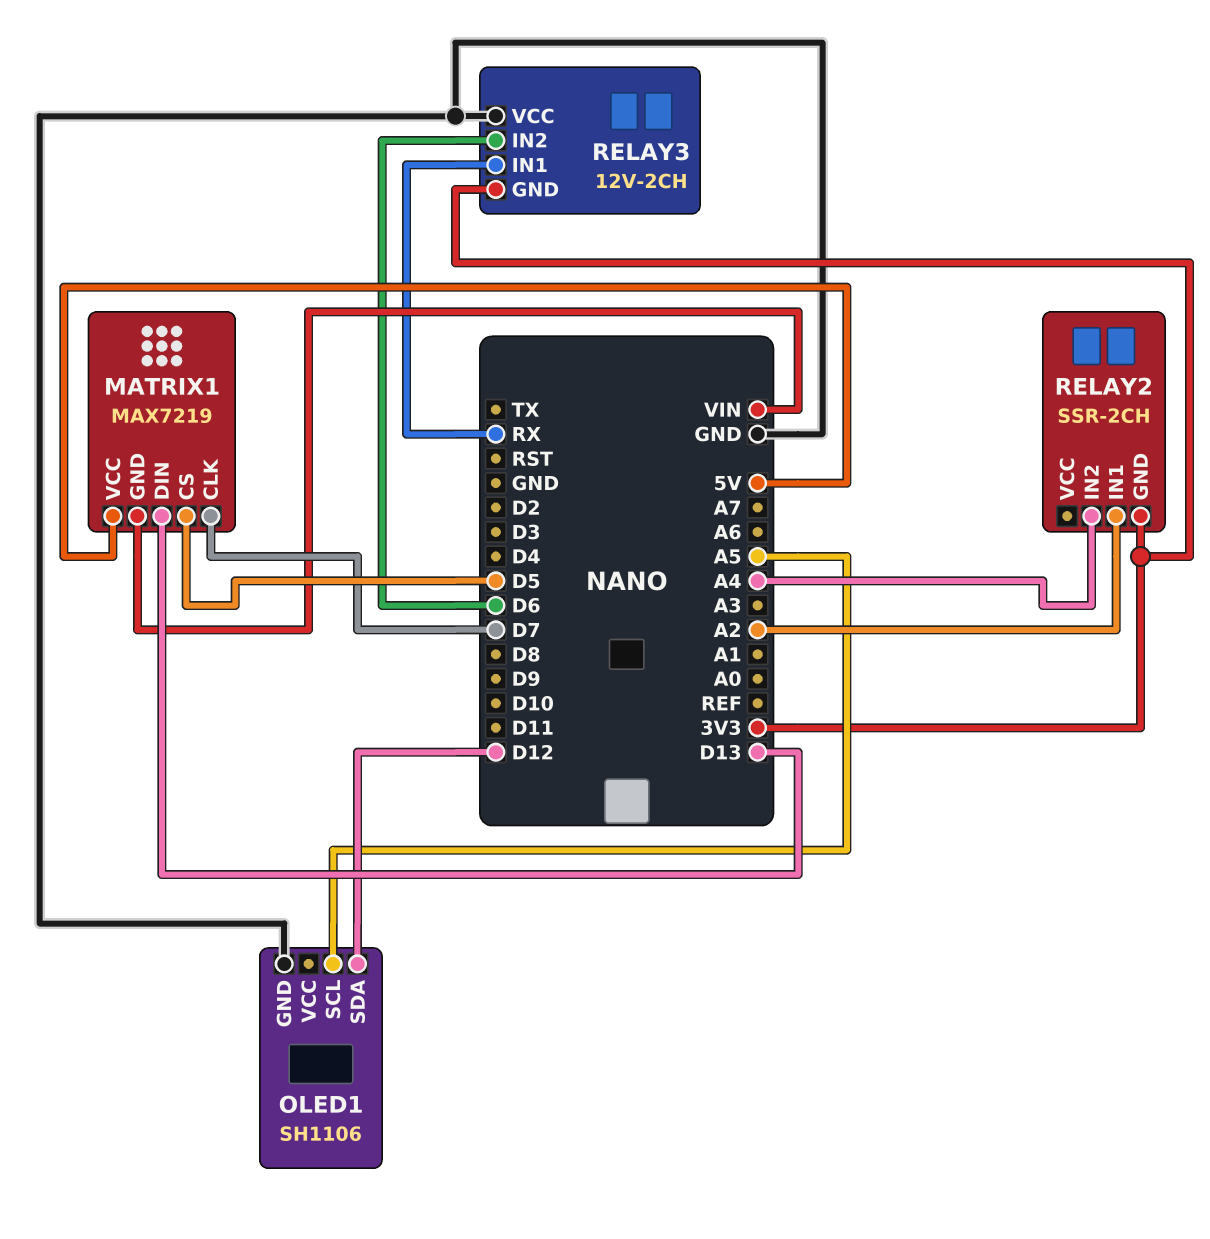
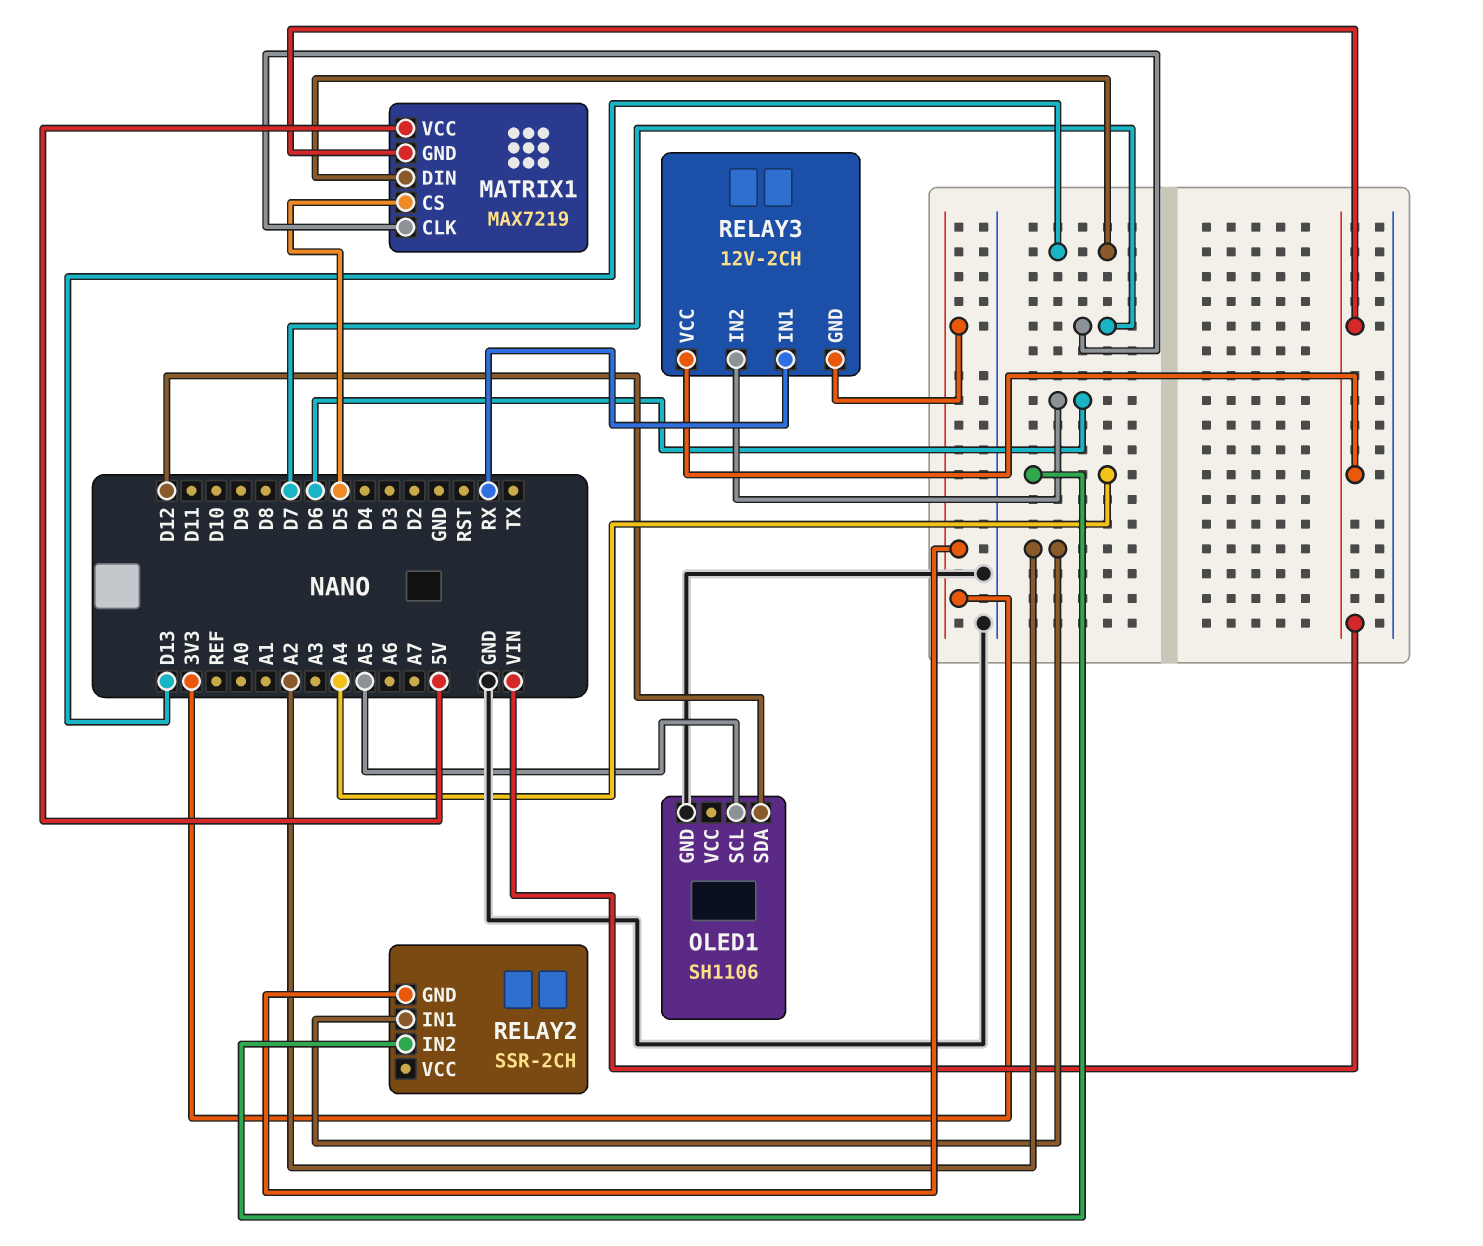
RELAY3 pin VCC: GND -> VIN

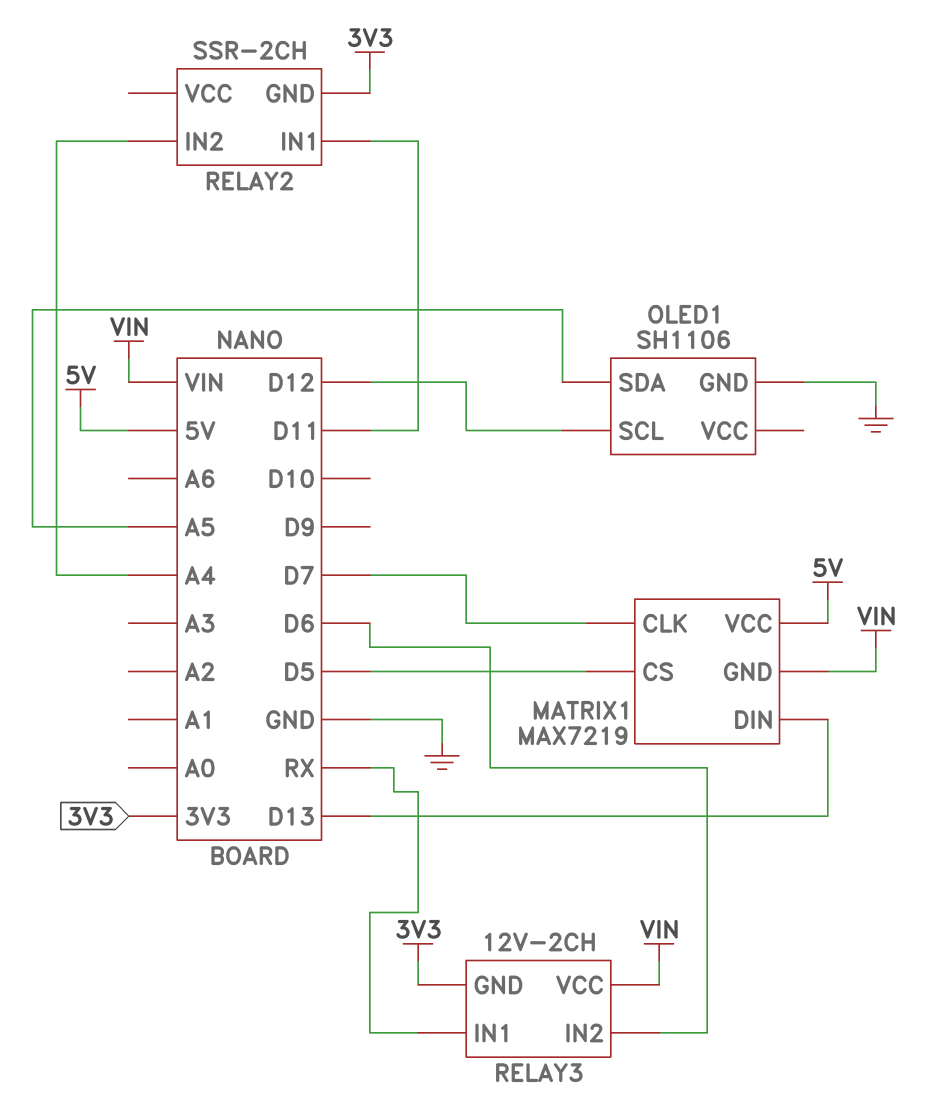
OLED1 pin SCL: A5 -> D12
OLED1 pin SDA: D12 -> A5
RELAY2 pin IN1: A2 -> D11

